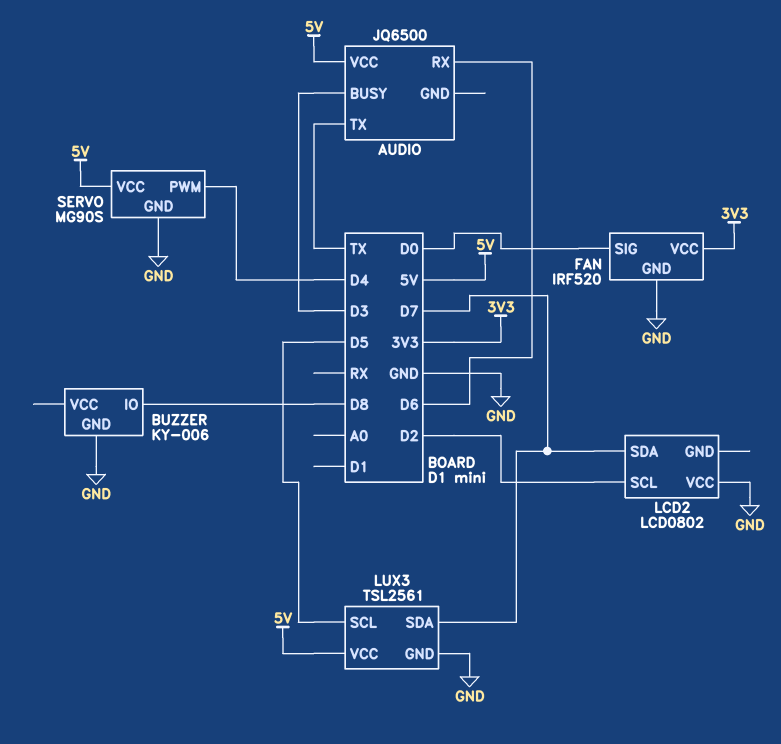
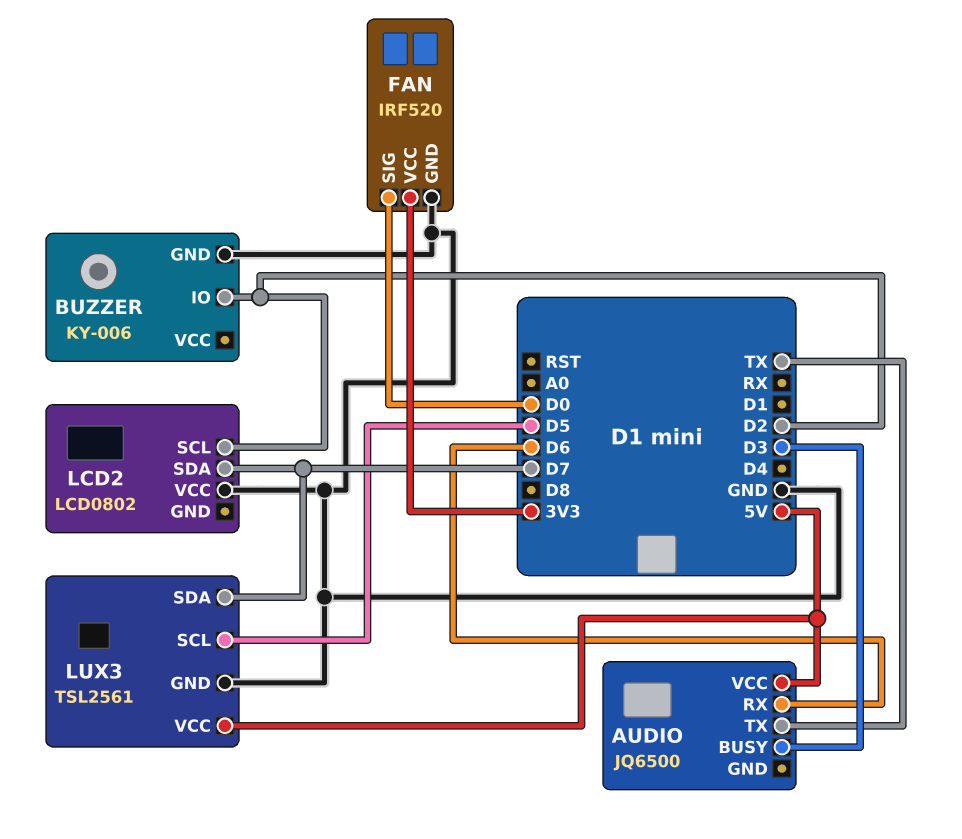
BUZZER pin IO: D8 -> D2
SERVO: MG90S -> none
SERVO pin GND: GND -> none
SERVO pin PWM: D4 -> none
SERVO pin VCC: 5V -> none

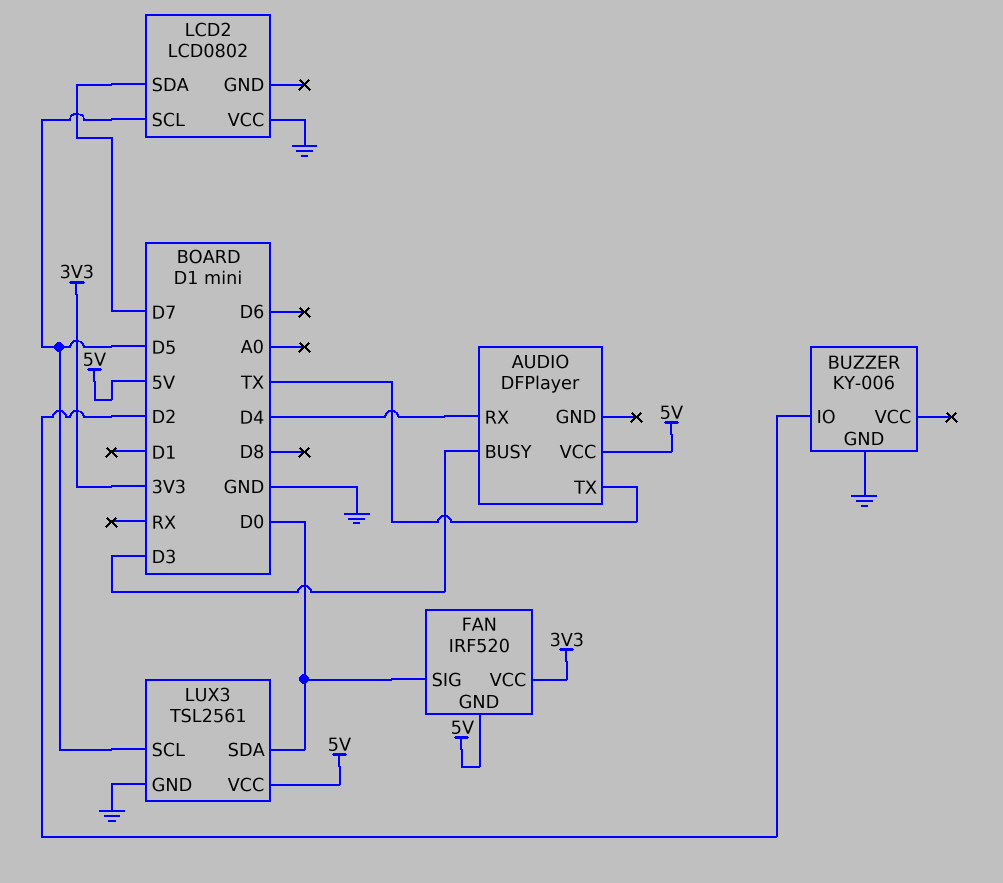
AUDIO: JQ6500 -> DFPlayer
AUDIO pin RX: D6 -> D4
FAN pin GND: GND -> 5V
LCD2 pin SCL: D2 -> D5
LUX3 pin SDA: D7 -> D0

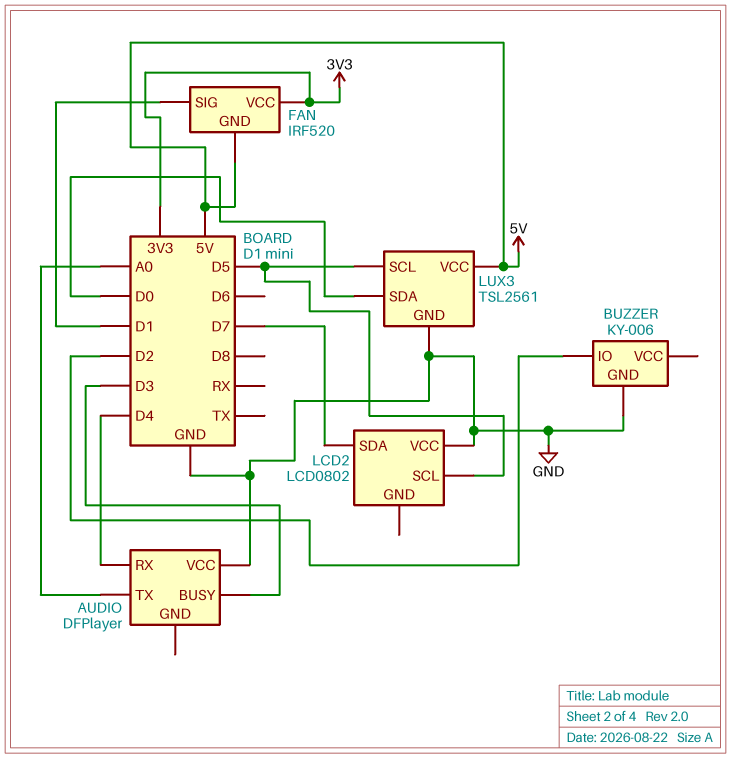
AUDIO pin TX: TX -> A0
AUDIO pin VCC: 5V -> GND
FAN pin SIG: D0 -> D1

